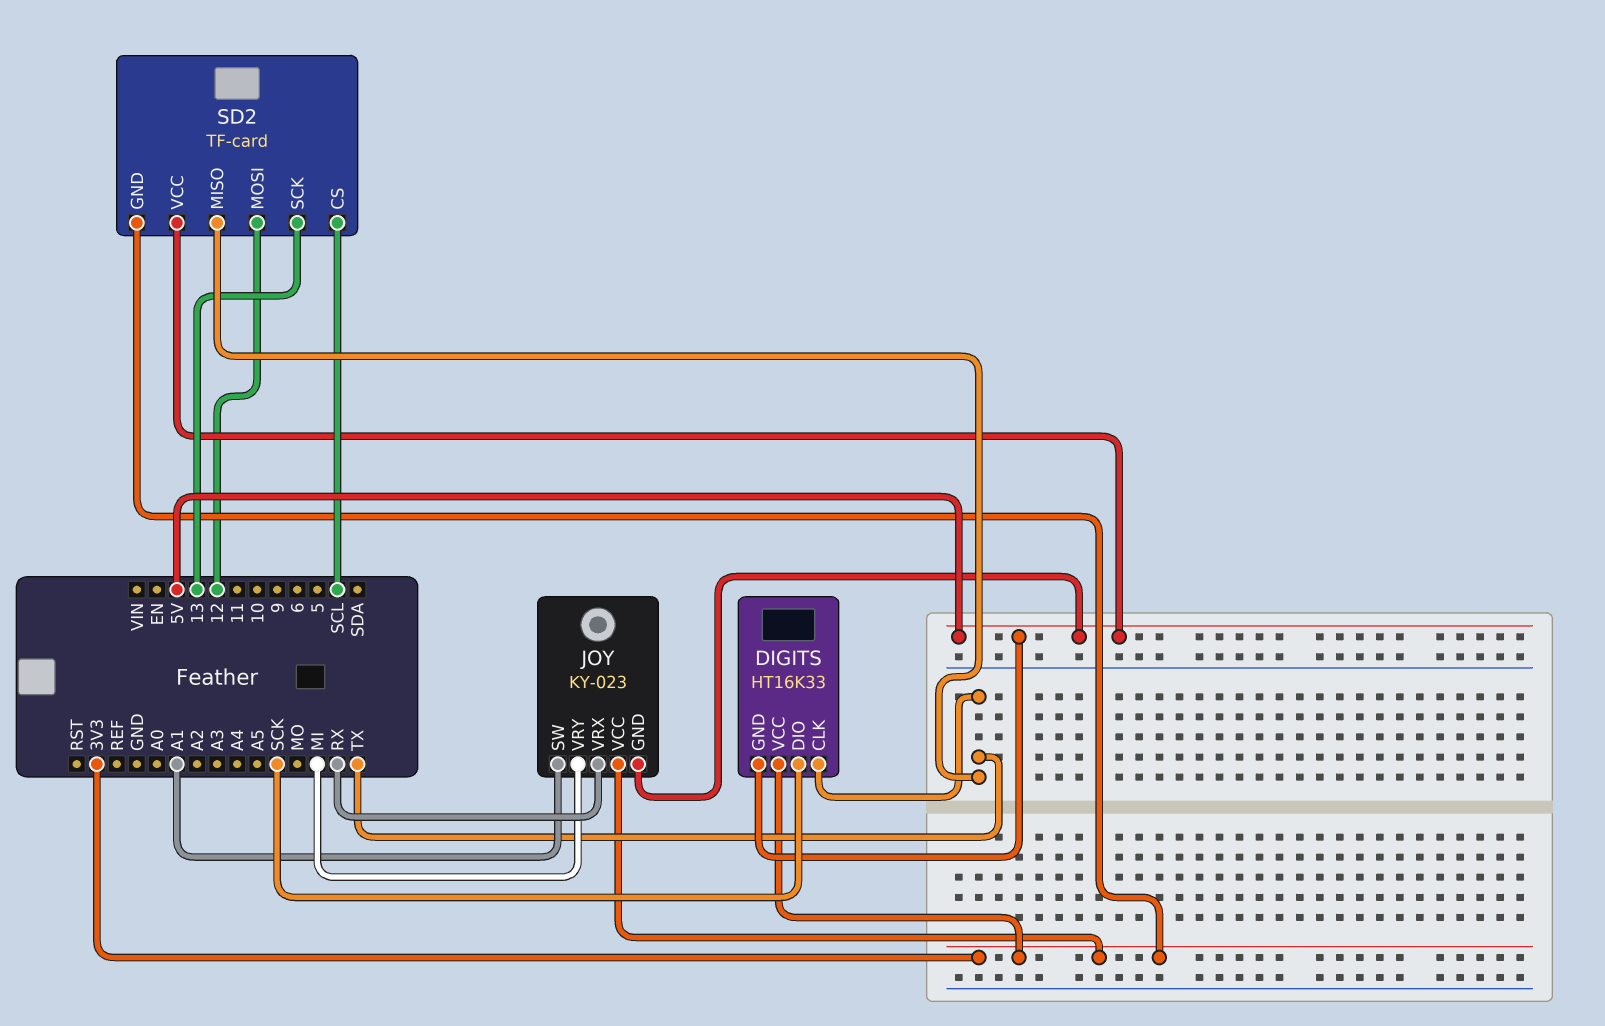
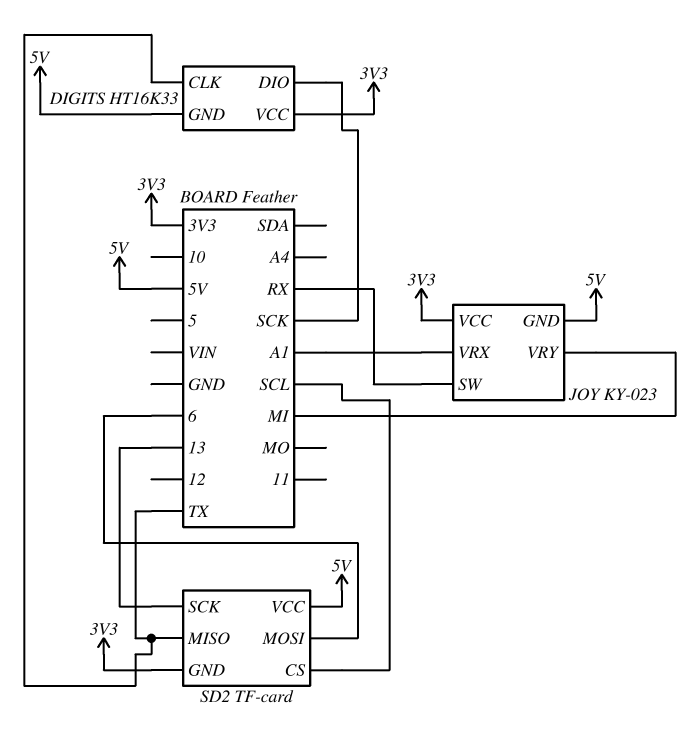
JOY pin SW: A1 -> RX
JOY pin VRX: RX -> A1
SD2 pin MOSI: 12 -> 6

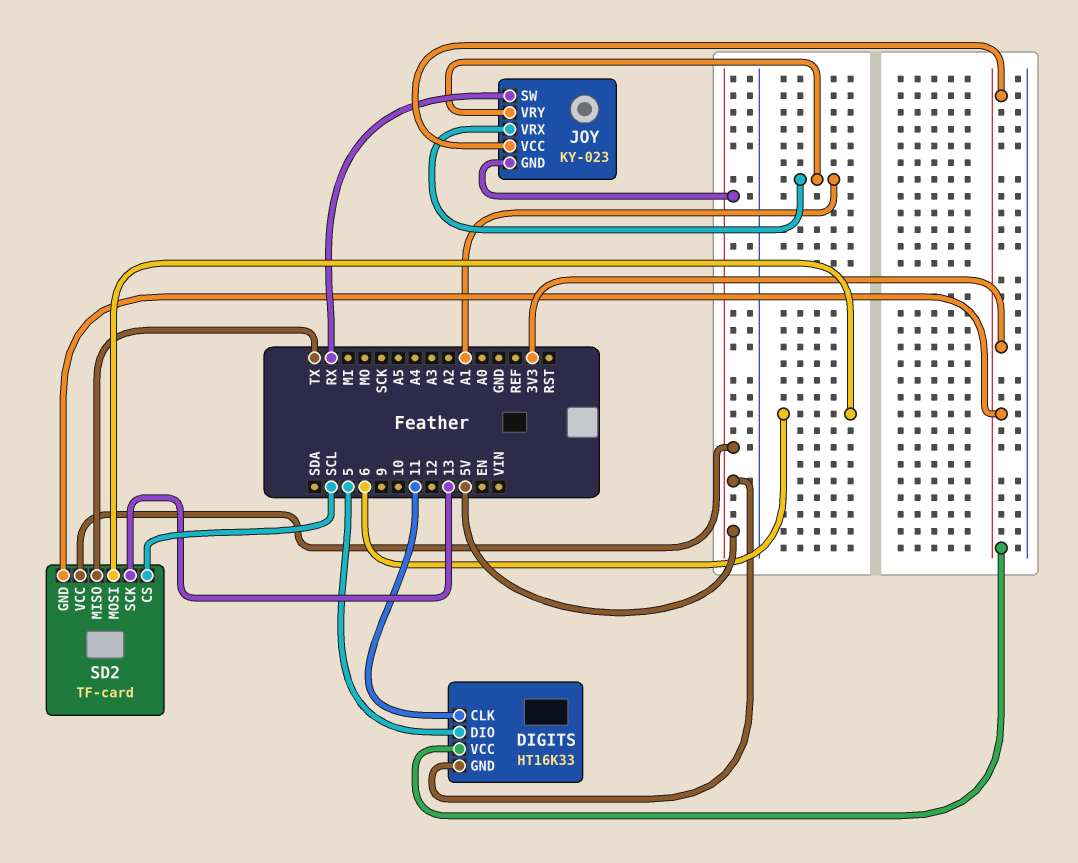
DIGITS pin CLK: TX -> 11
DIGITS pin DIO: SCK -> 5
JOY pin VRY: MI -> A1

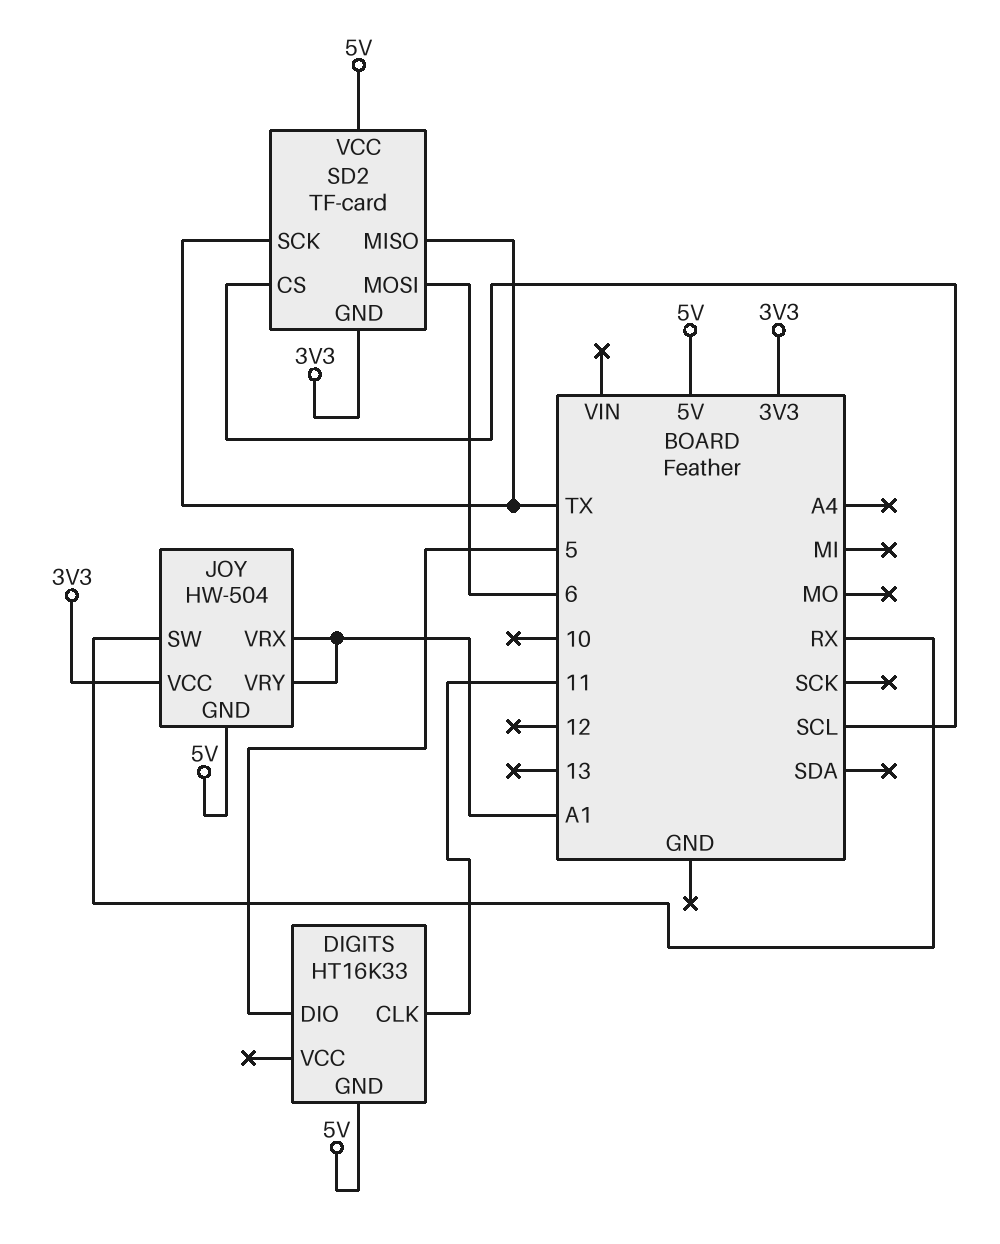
DIGITS pin VCC: 3V3 -> none
JOY: KY-023 -> HW-504
SD2 pin SCK: 13 -> TX

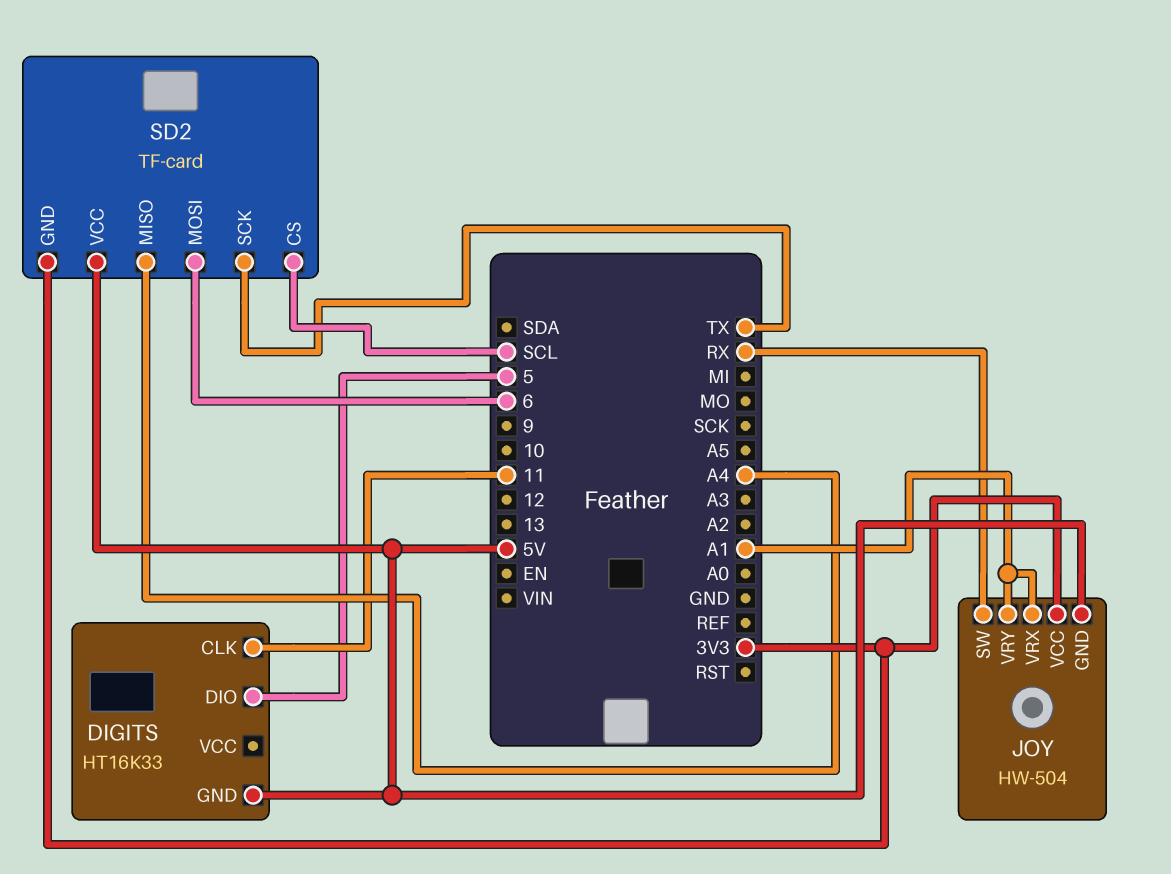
SD2 pin MISO: TX -> A4

